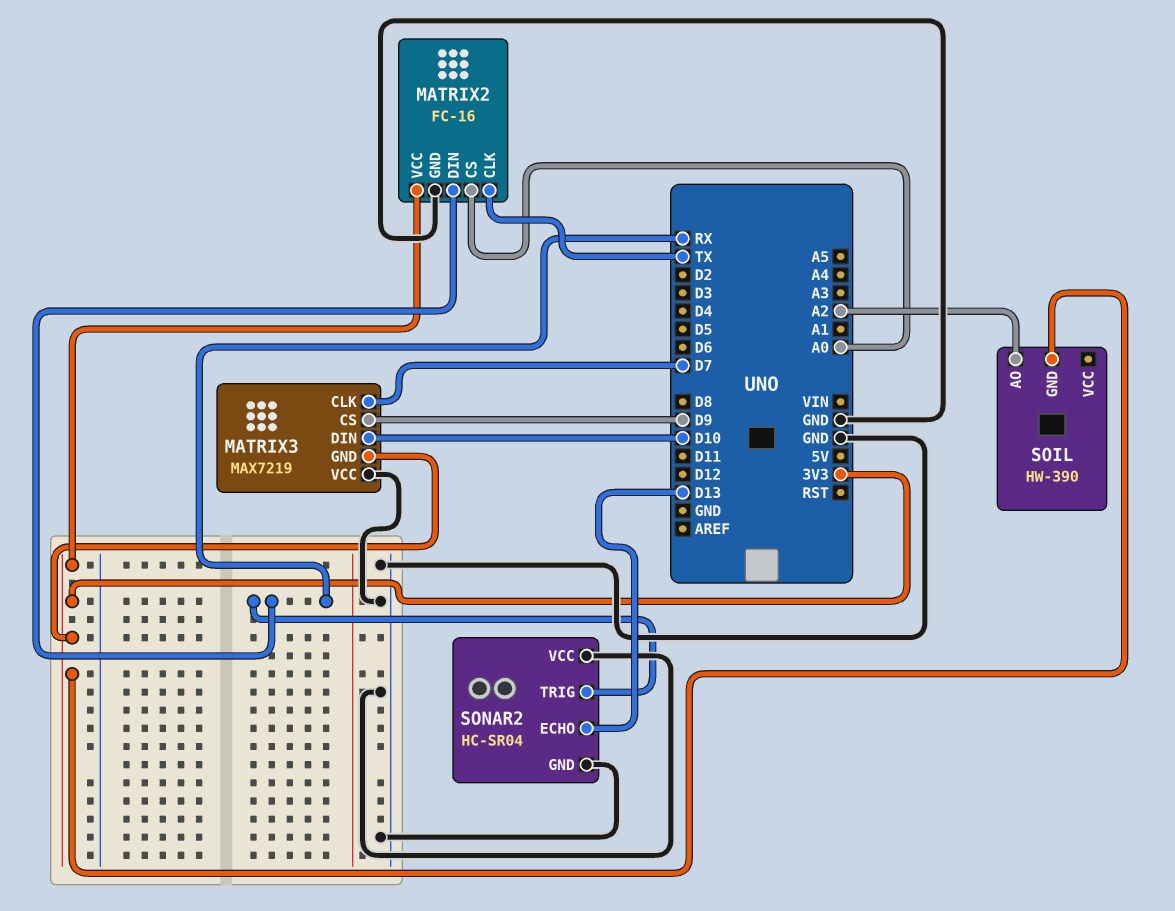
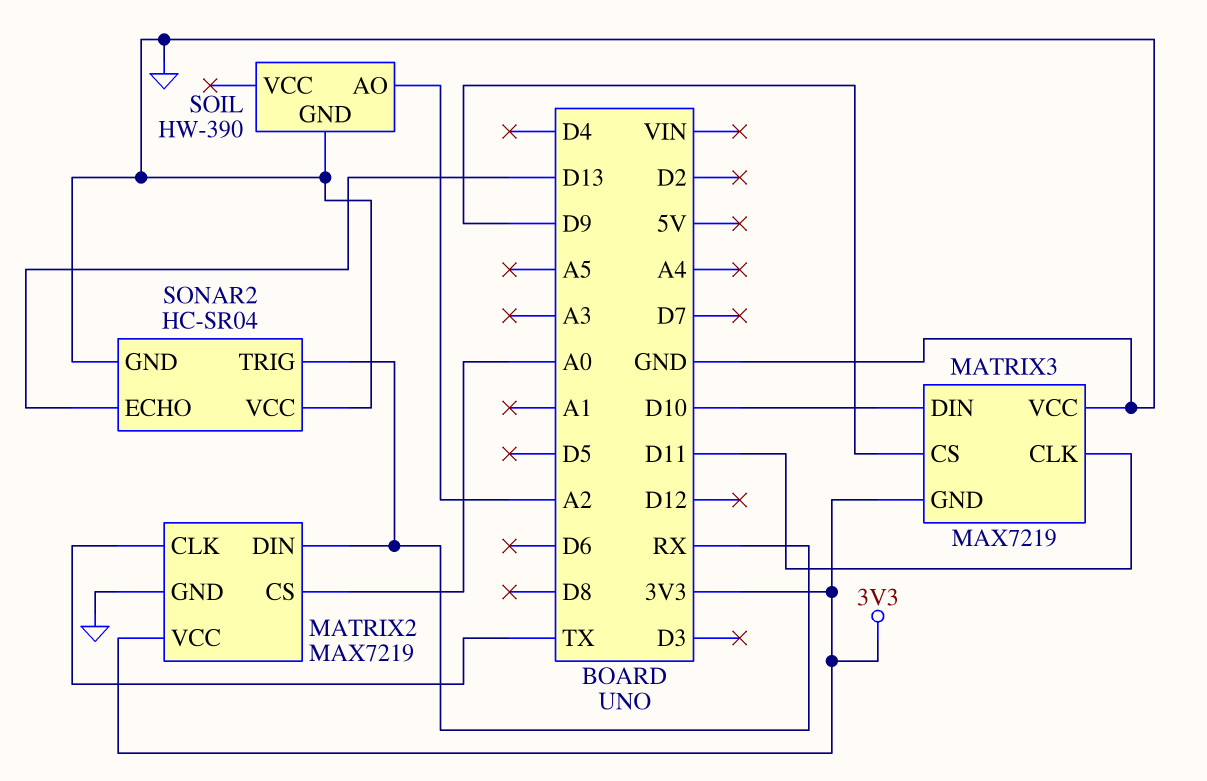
MATRIX2: FC-16 -> MAX7219
MATRIX3 pin CLK: D7 -> D11
SOIL pin GND: 3V3 -> GND

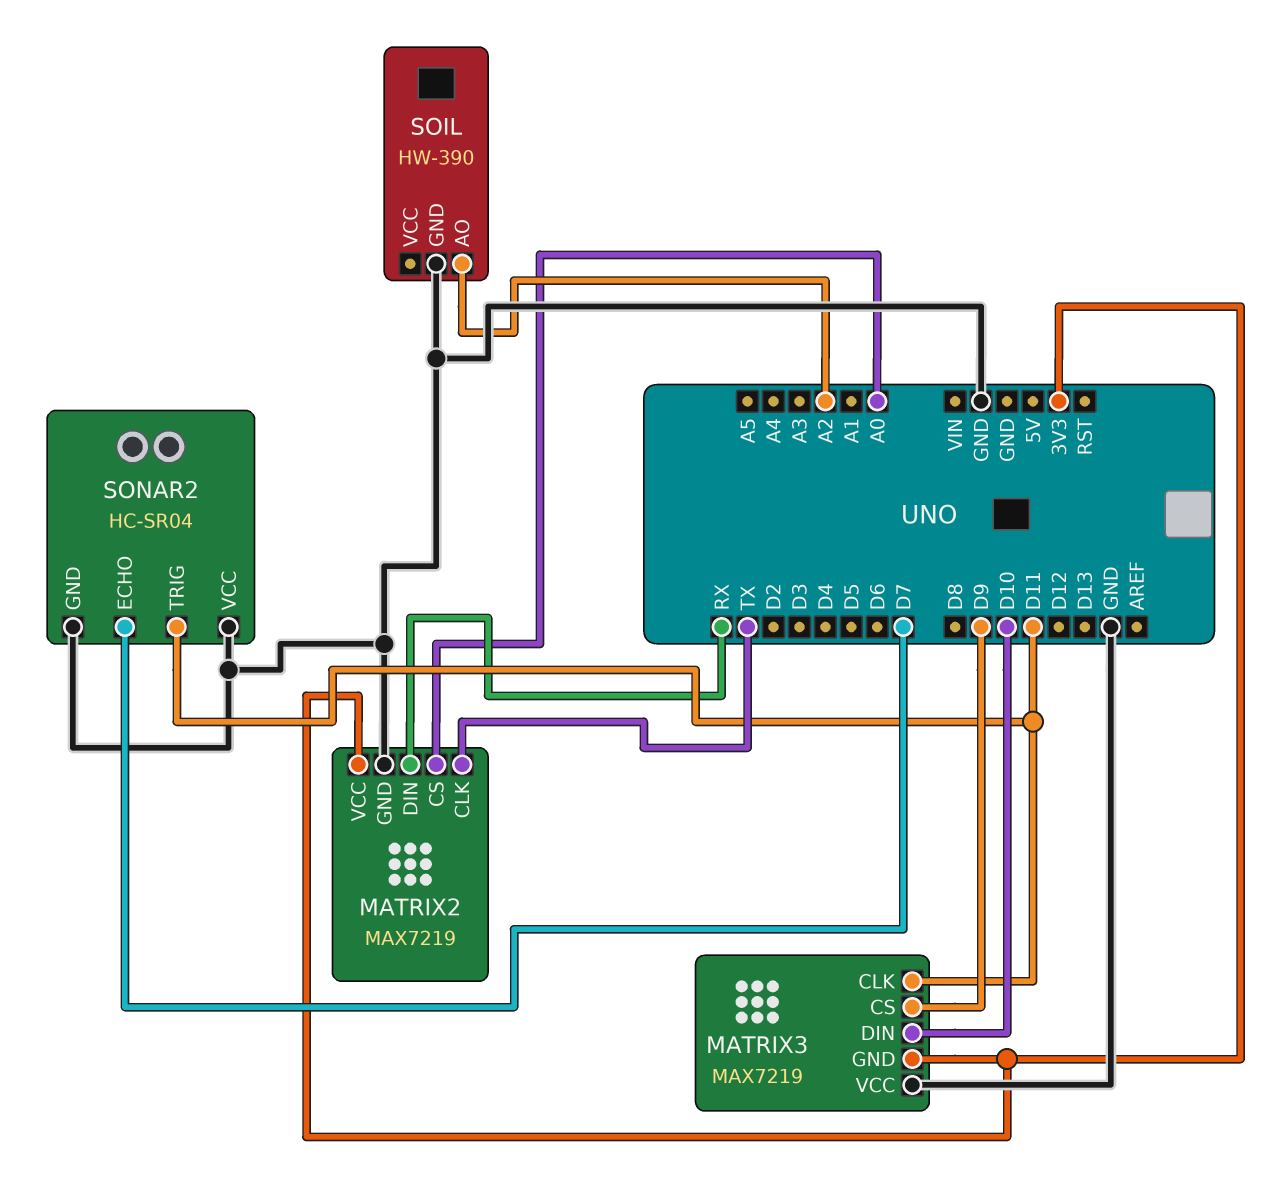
SONAR2 pin ECHO: D13 -> D7
SONAR2 pin TRIG: RX -> D11

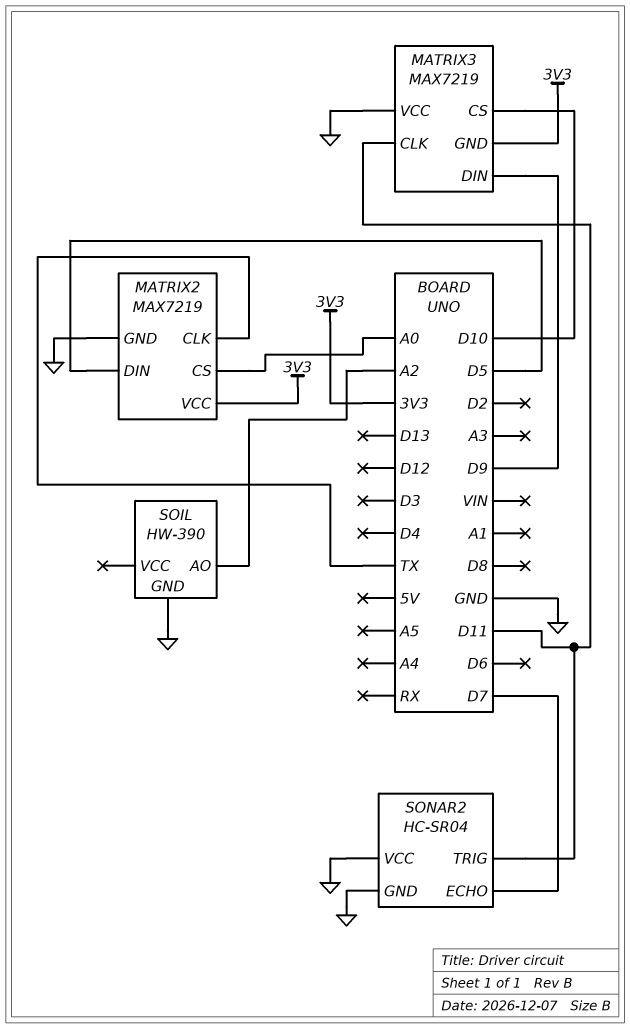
MATRIX2 pin DIN: RX -> D5
MATRIX3 pin CS: D9 -> D10
MATRIX3 pin DIN: D10 -> D9

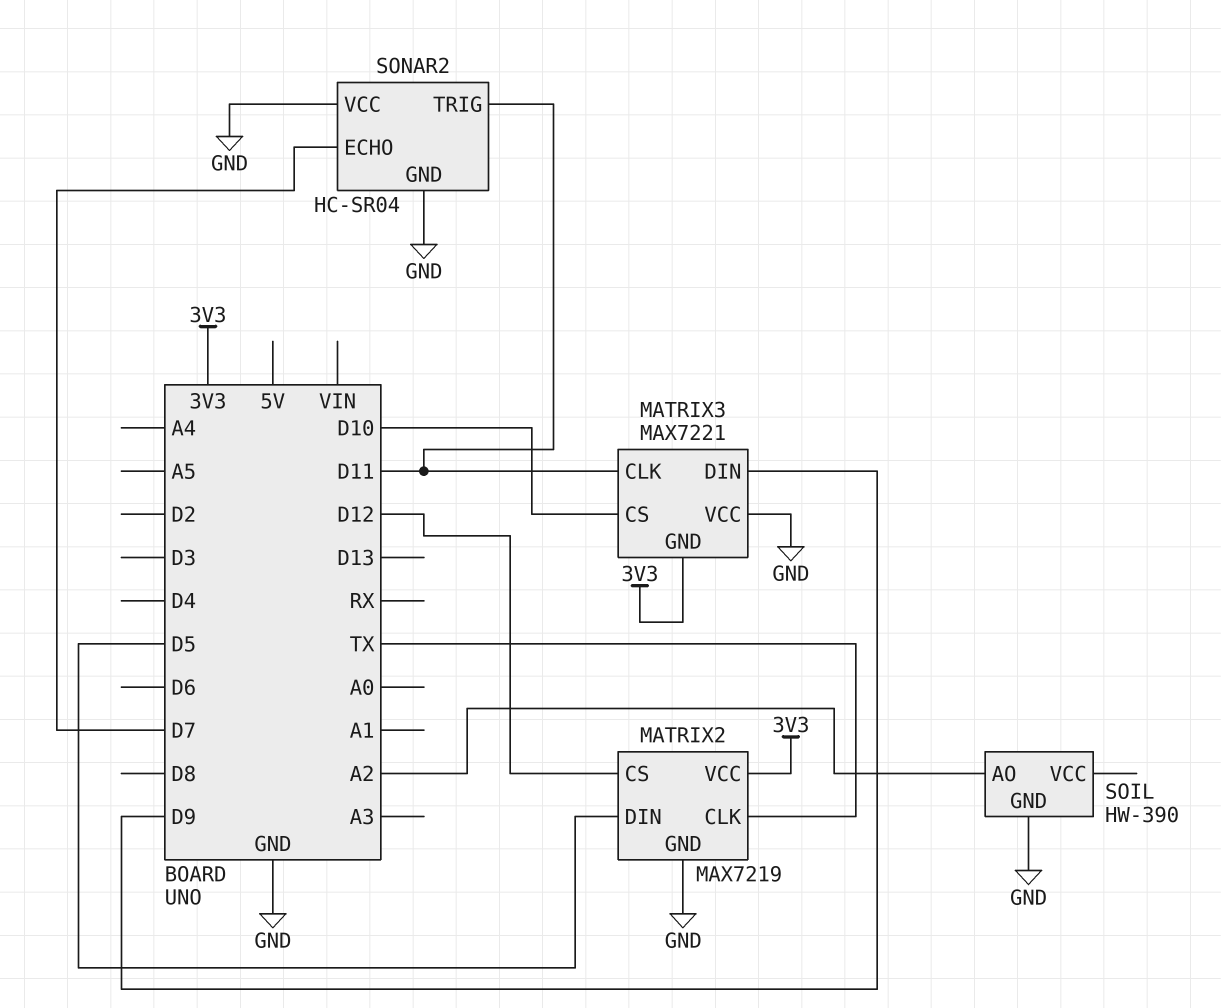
MATRIX2 pin CS: A0 -> D12
MATRIX3: MAX7219 -> MAX7221

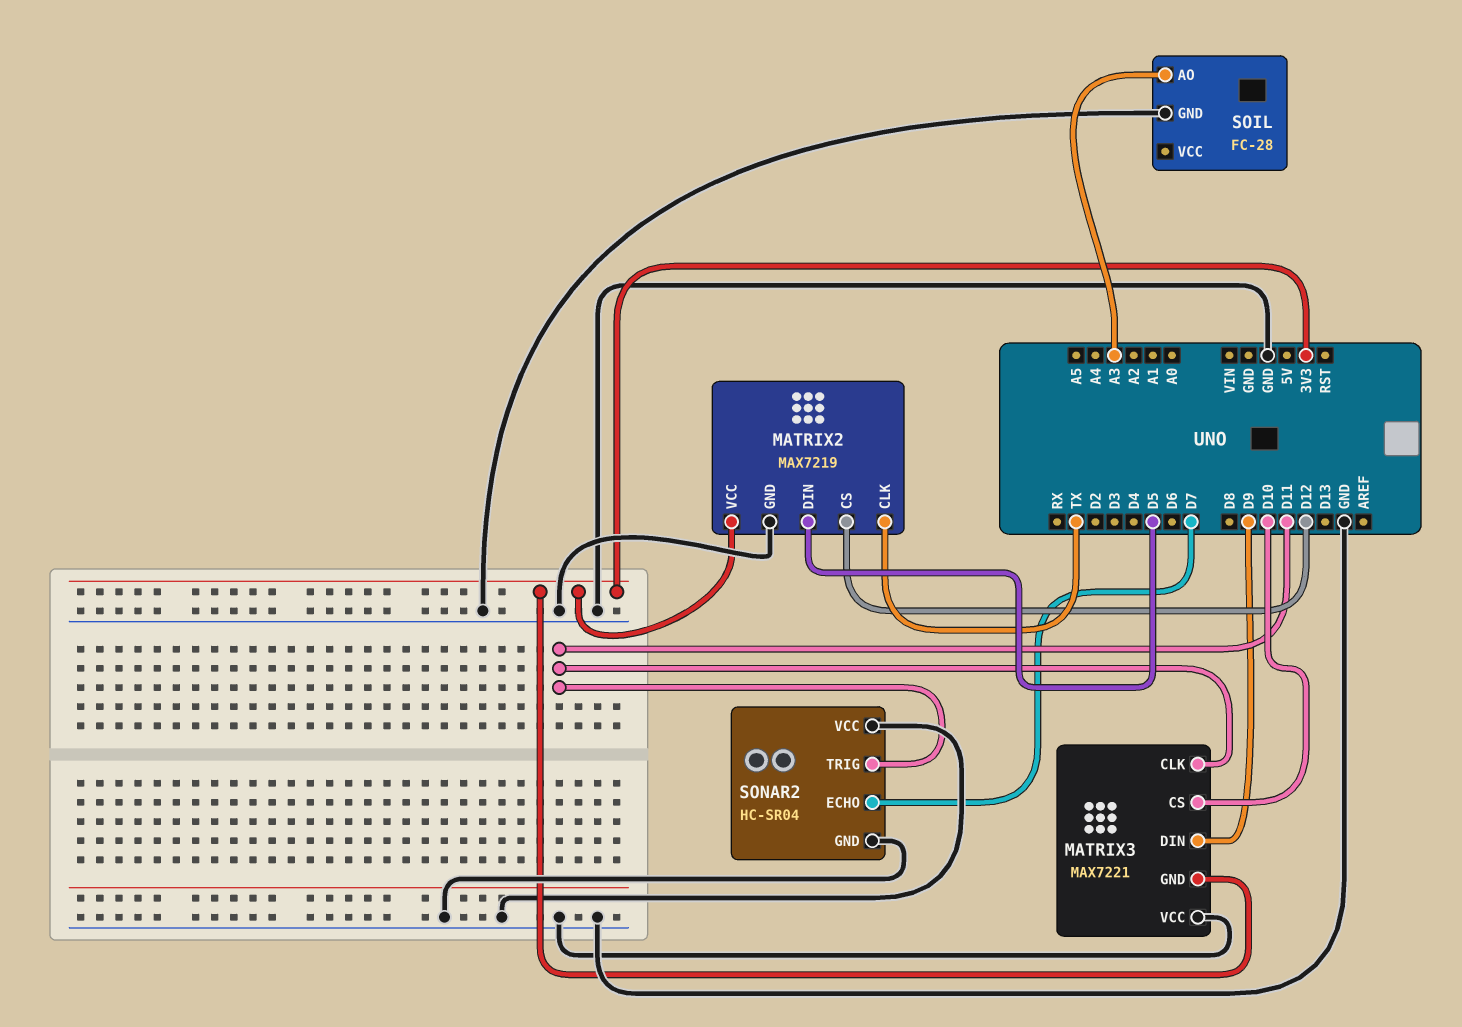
SOIL: HW-390 -> FC-28
SOIL pin AO: A2 -> A3

